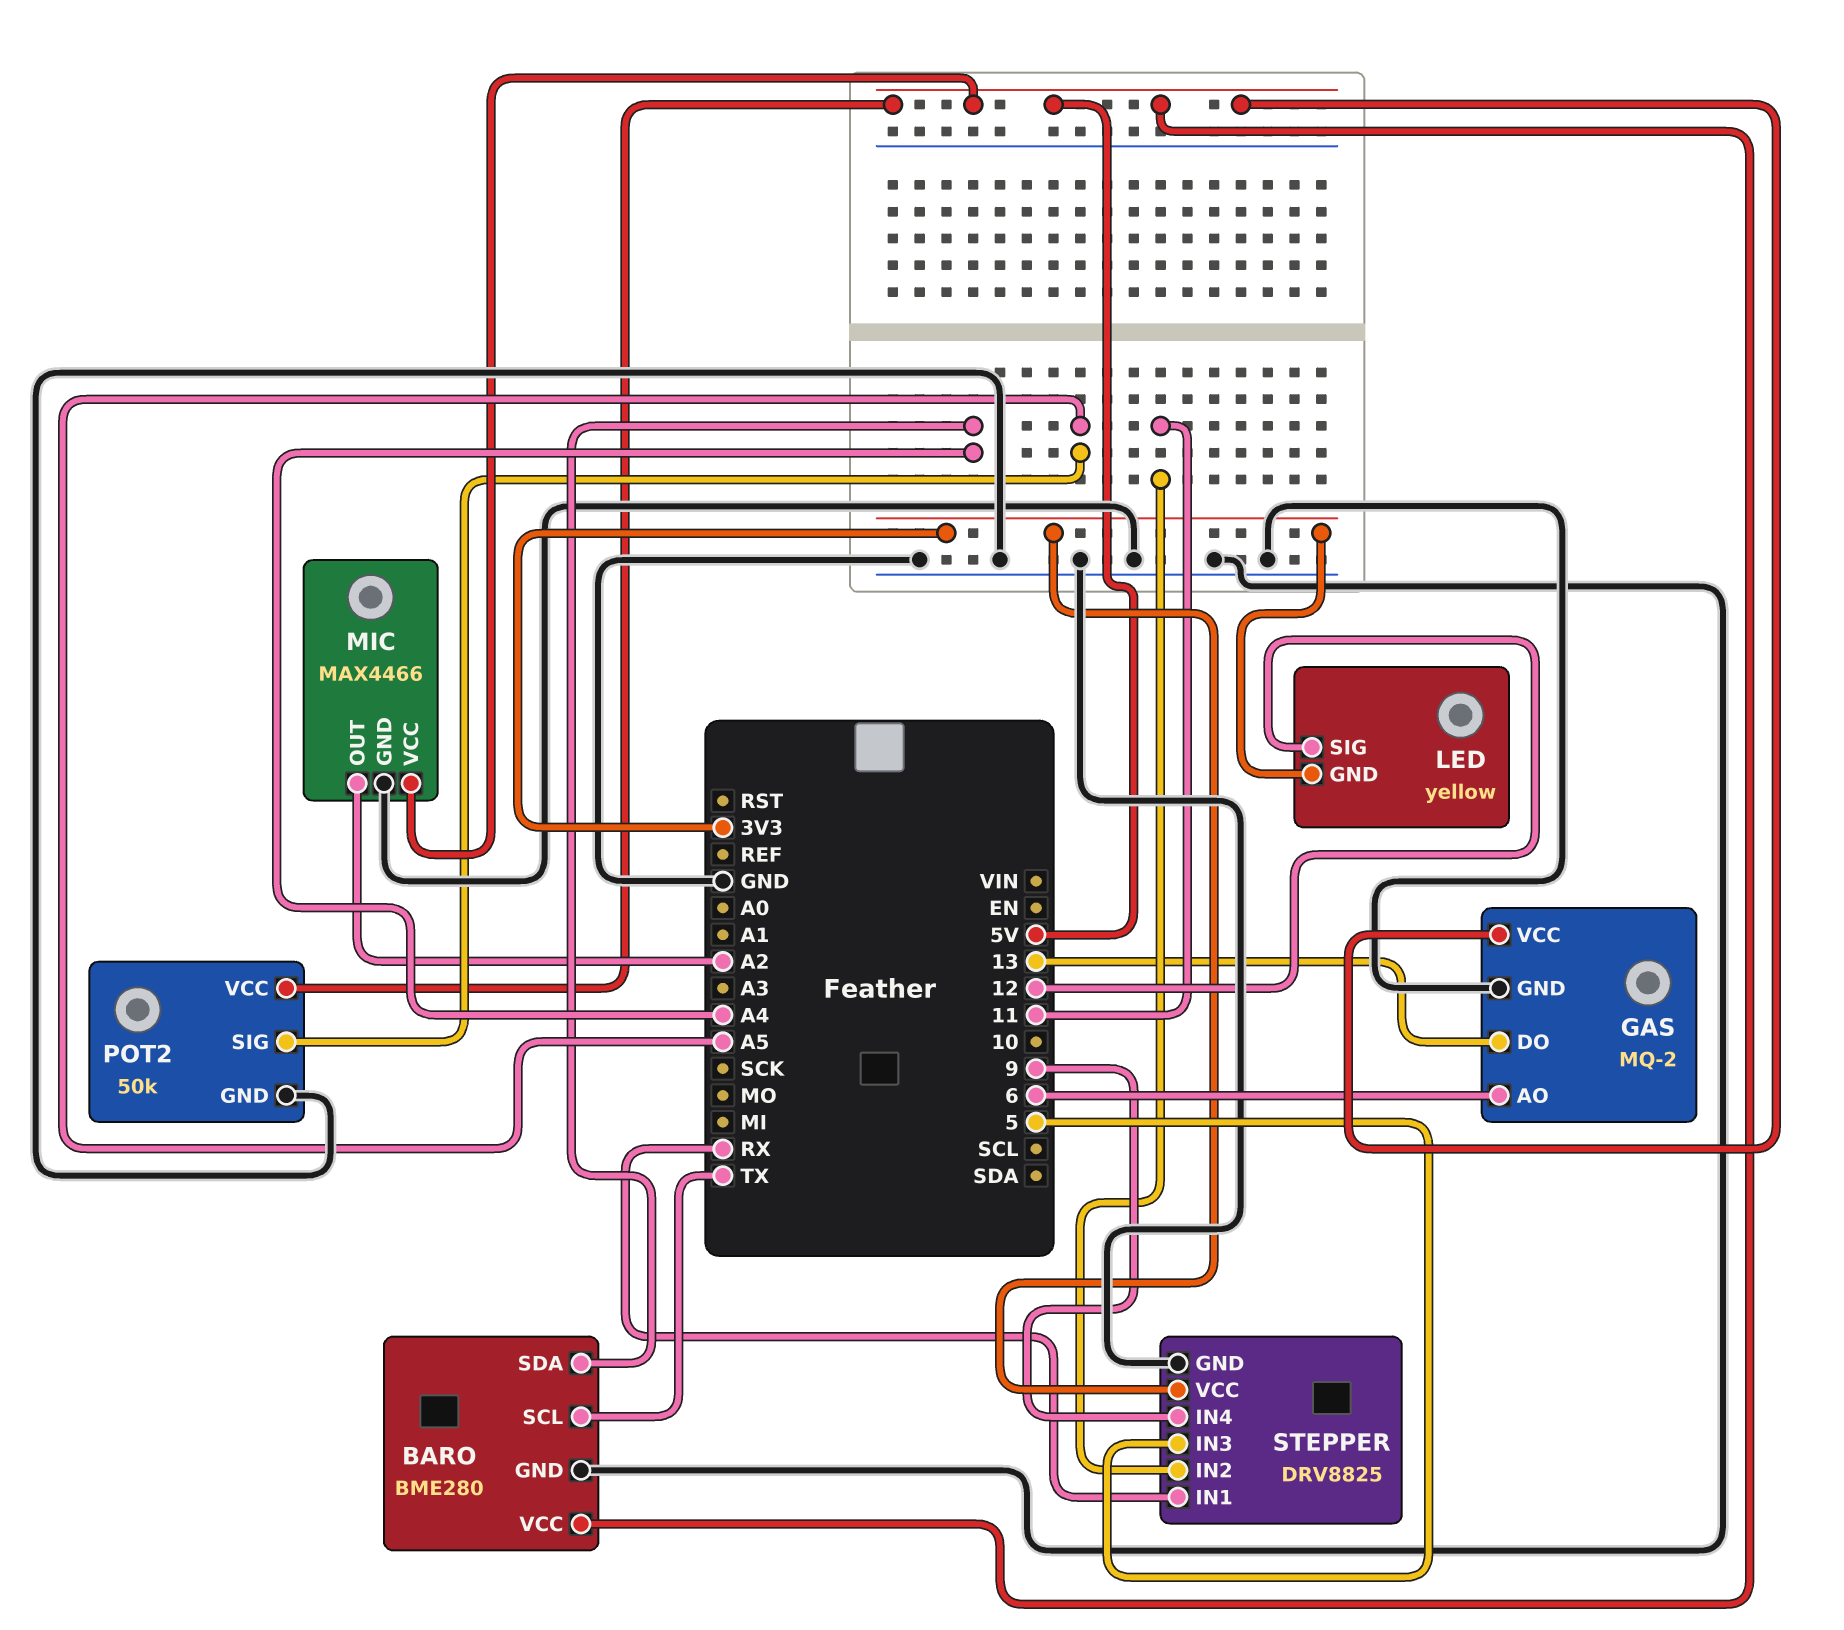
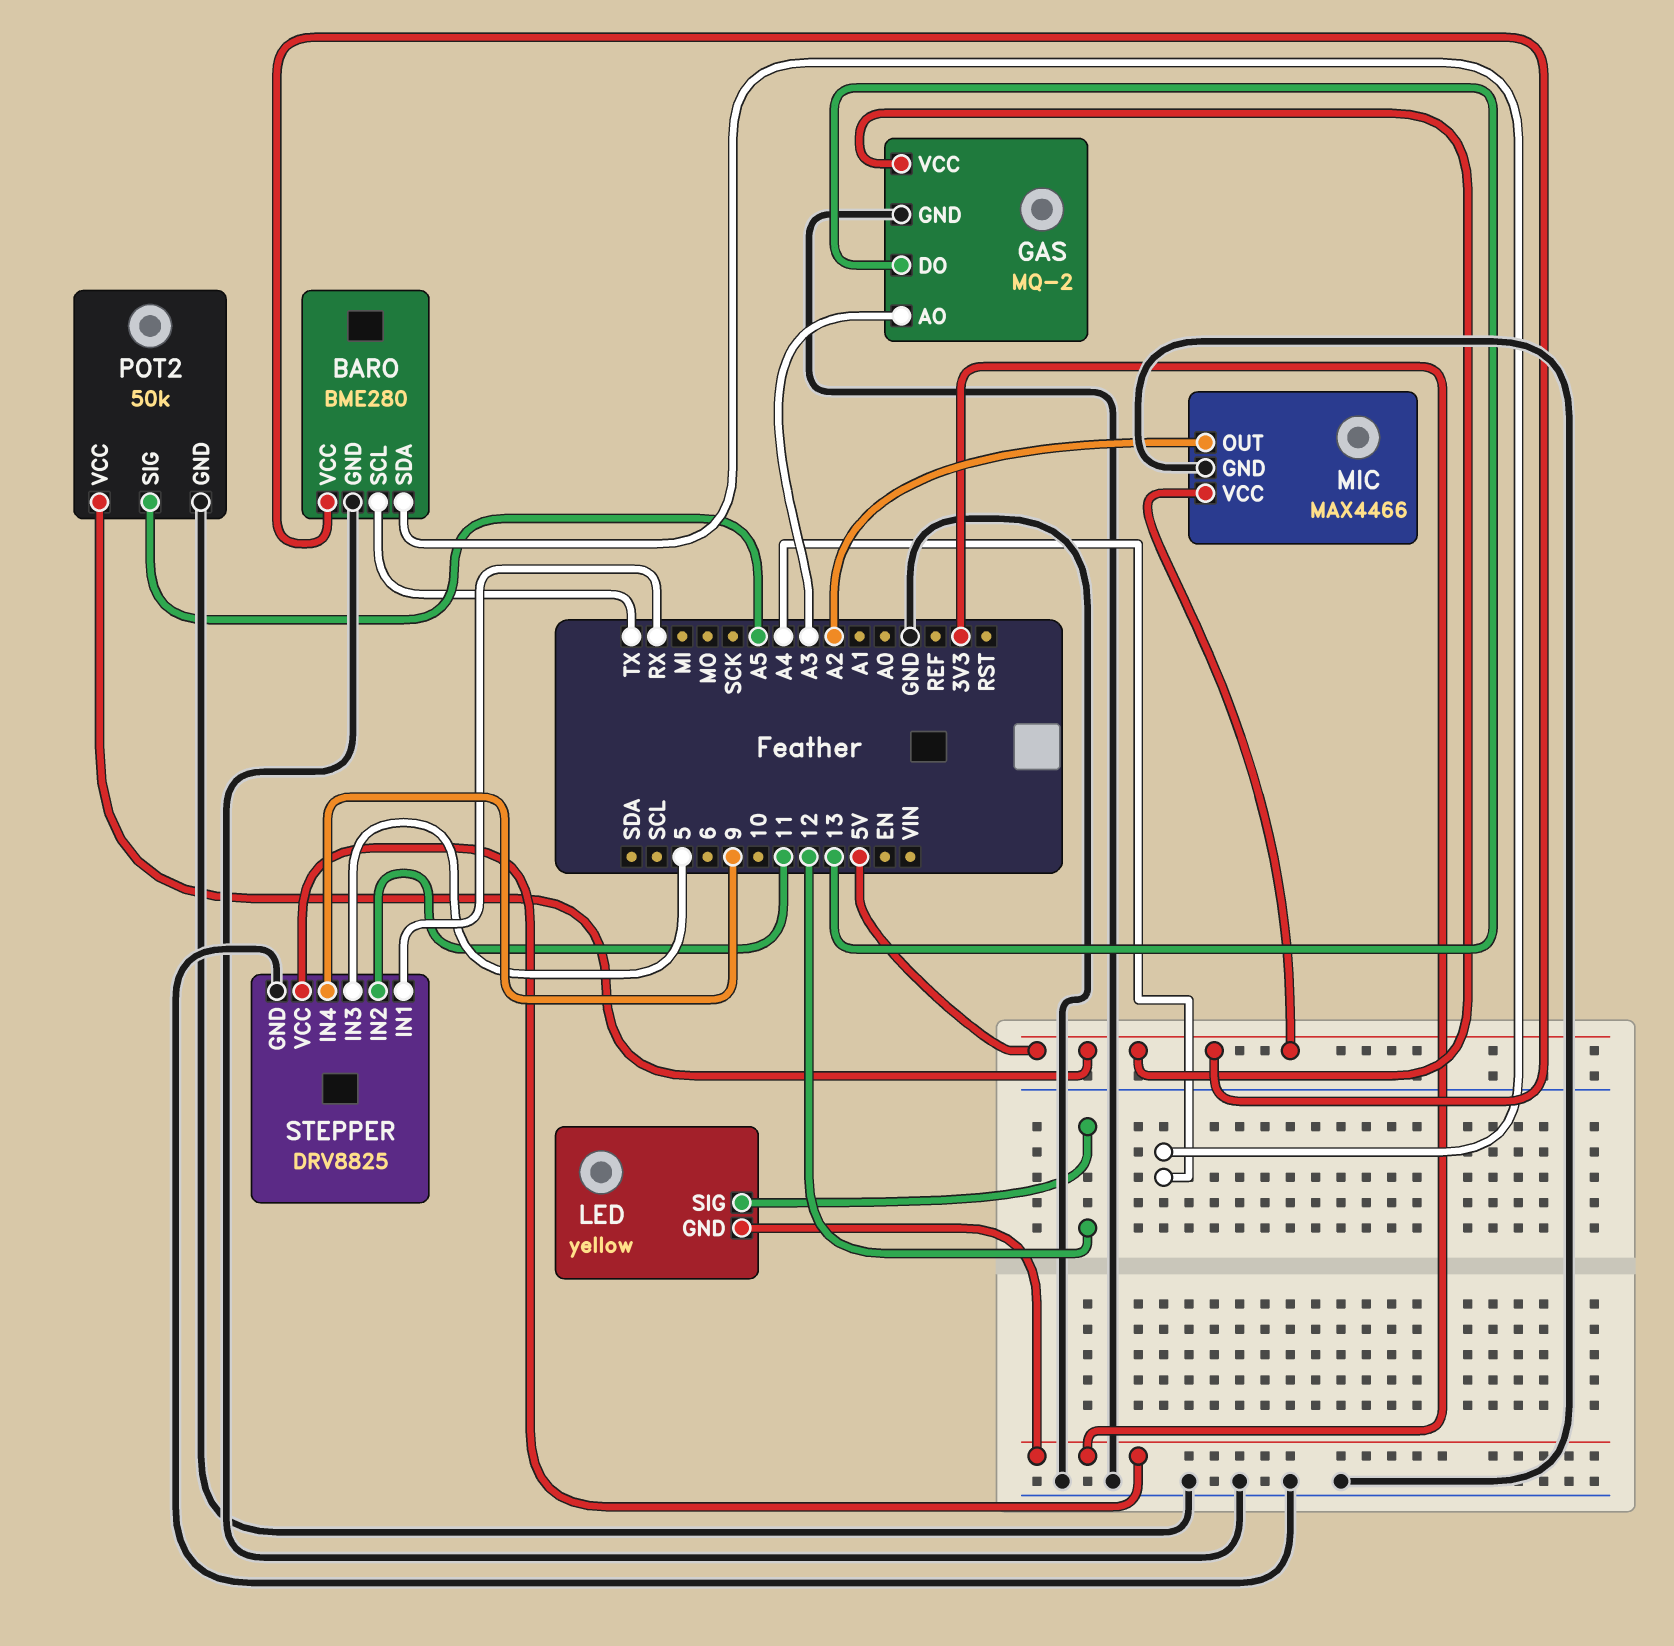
GAS pin AO: 6 -> A3

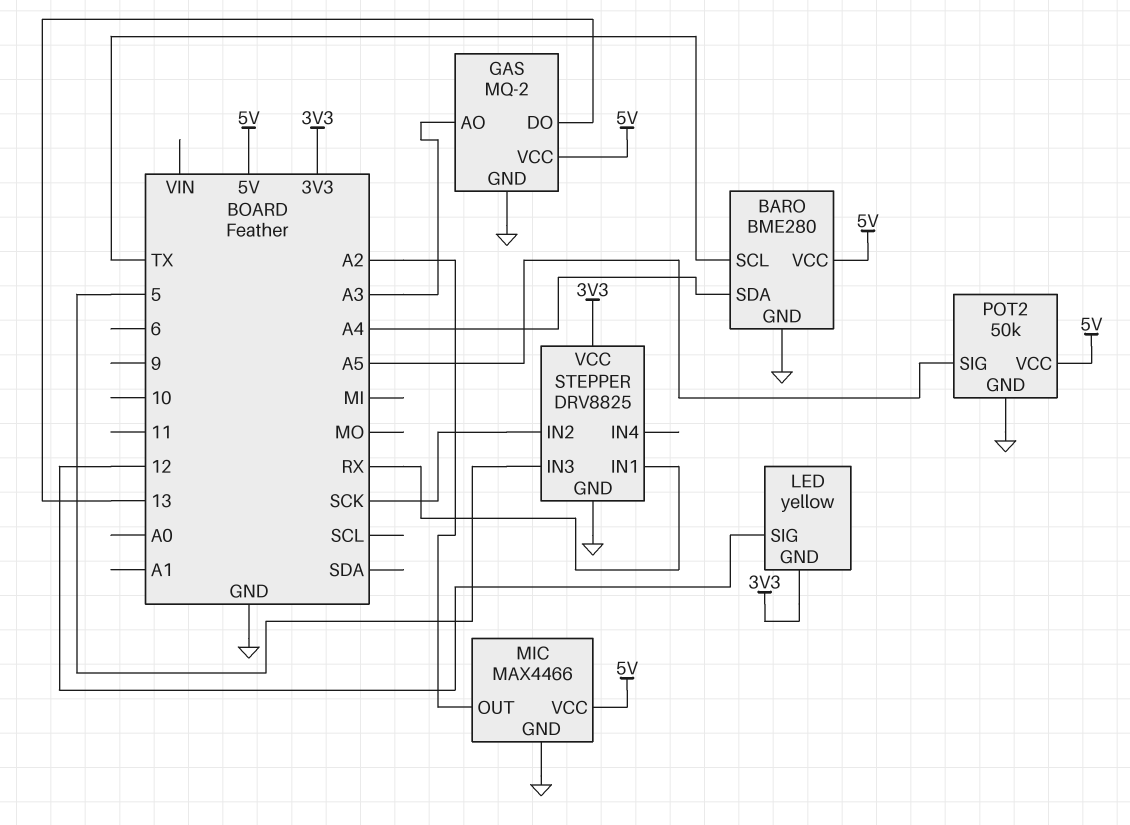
STEPPER pin IN2: 11 -> SCK
STEPPER pin IN4: 9 -> none

